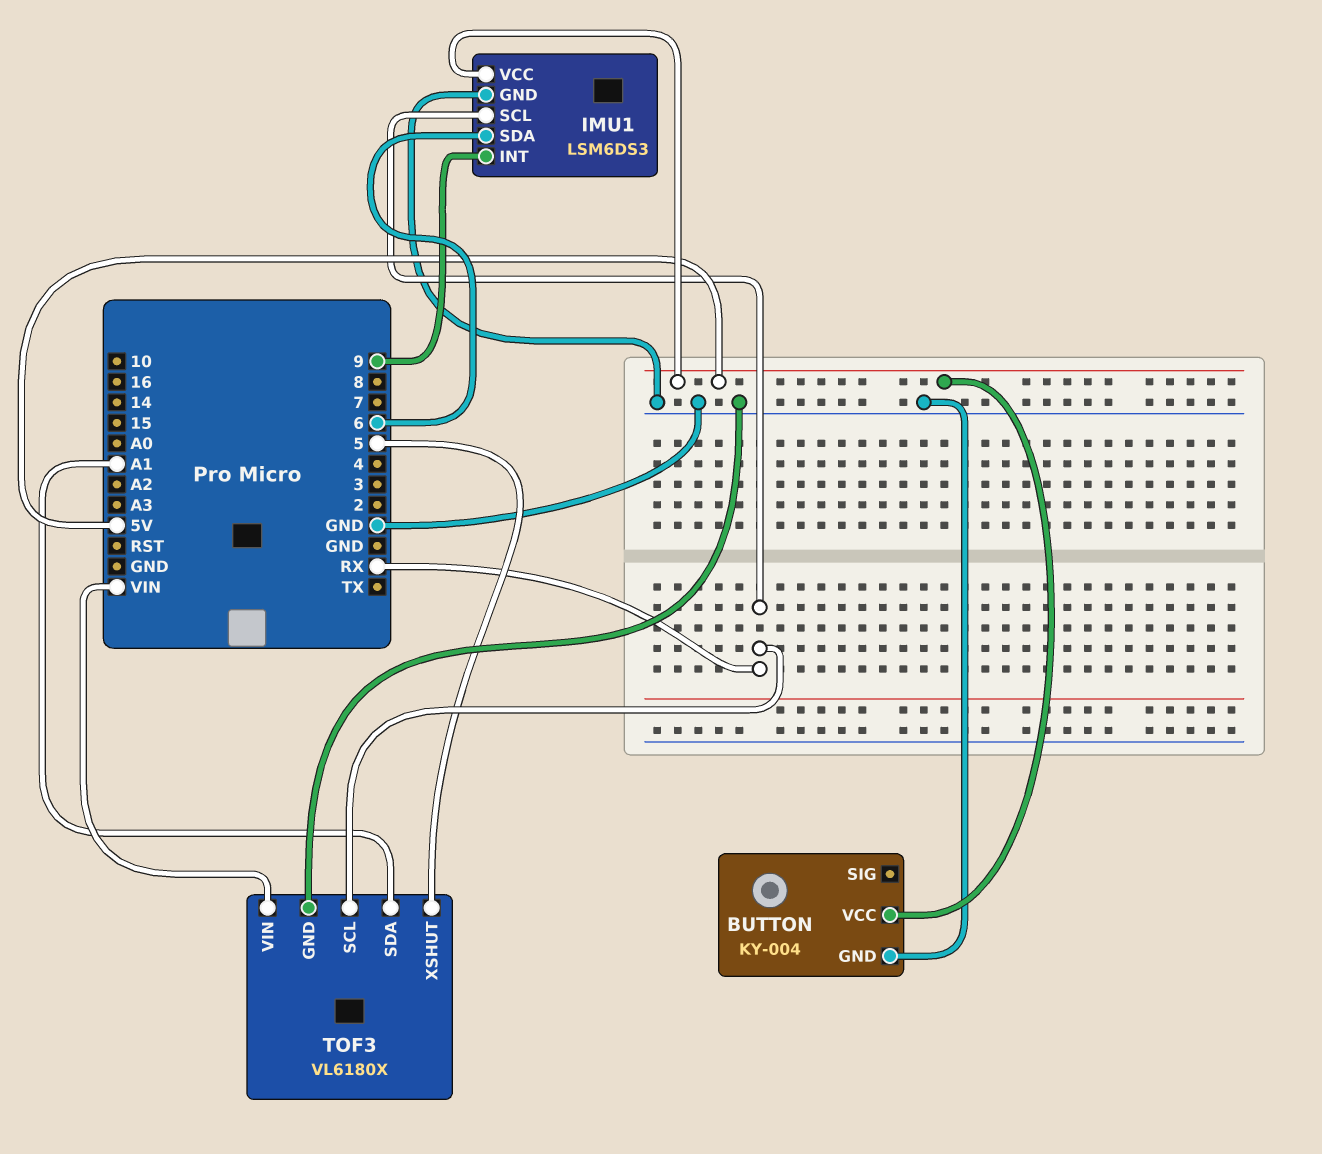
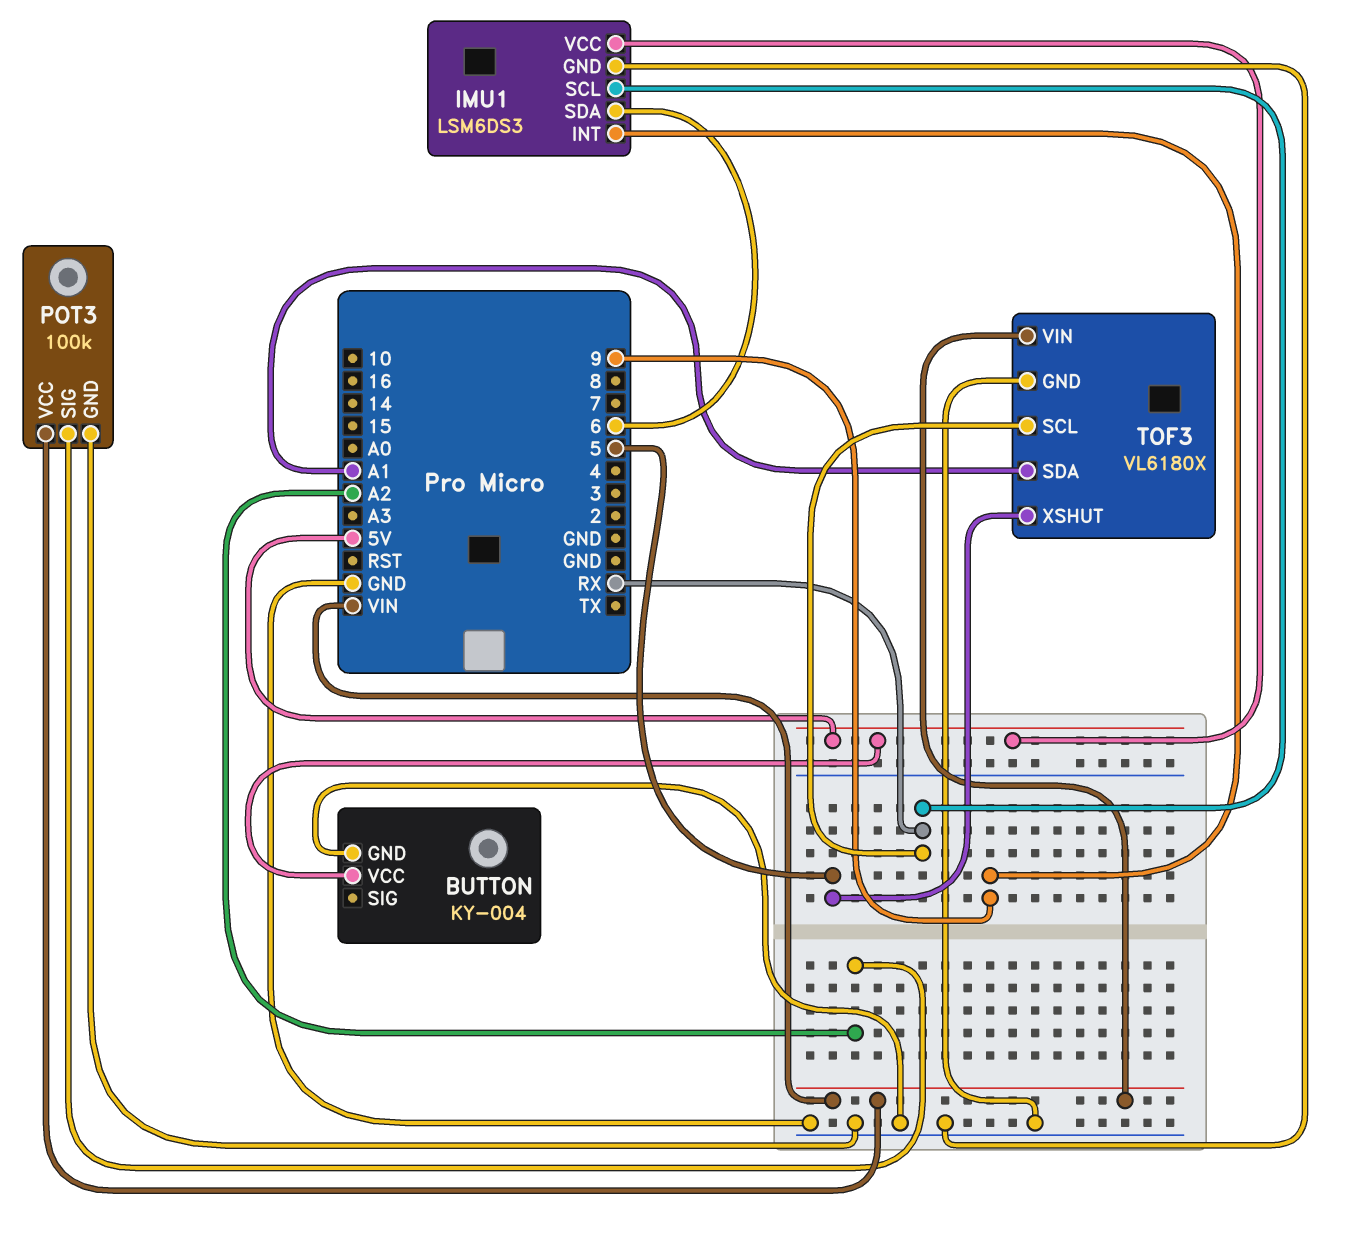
POT3: none -> 100k
POT3 pin GND: none -> GND
POT3 pin SIG: none -> A2
POT3 pin VCC: none -> VIN

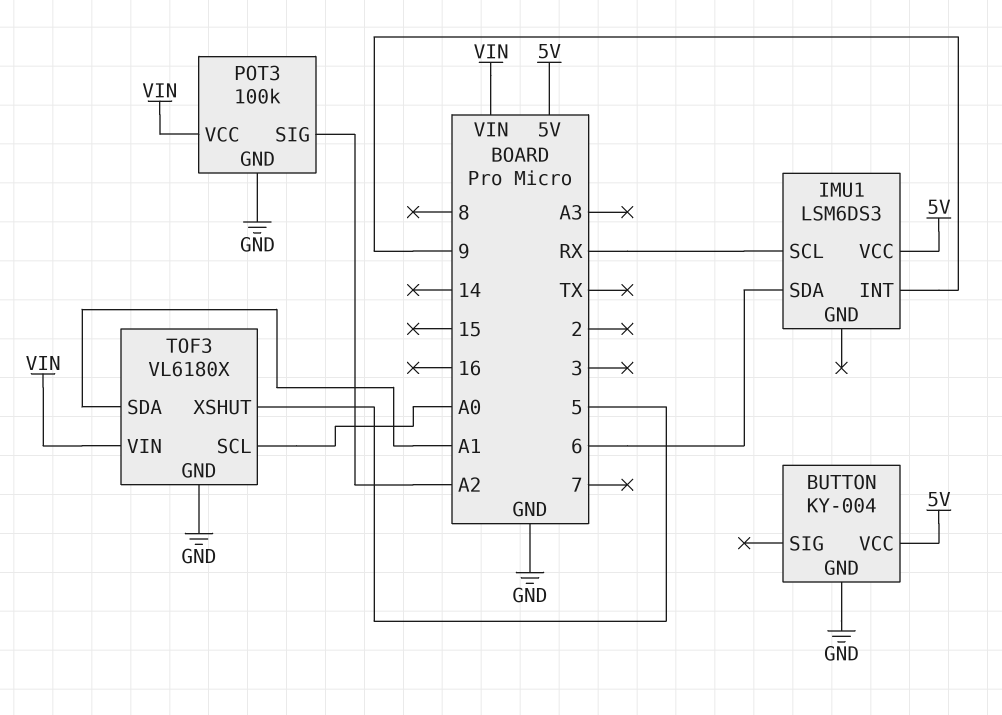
IMU1 pin GND: GND -> none
TOF3 pin SCL: RX -> A0

